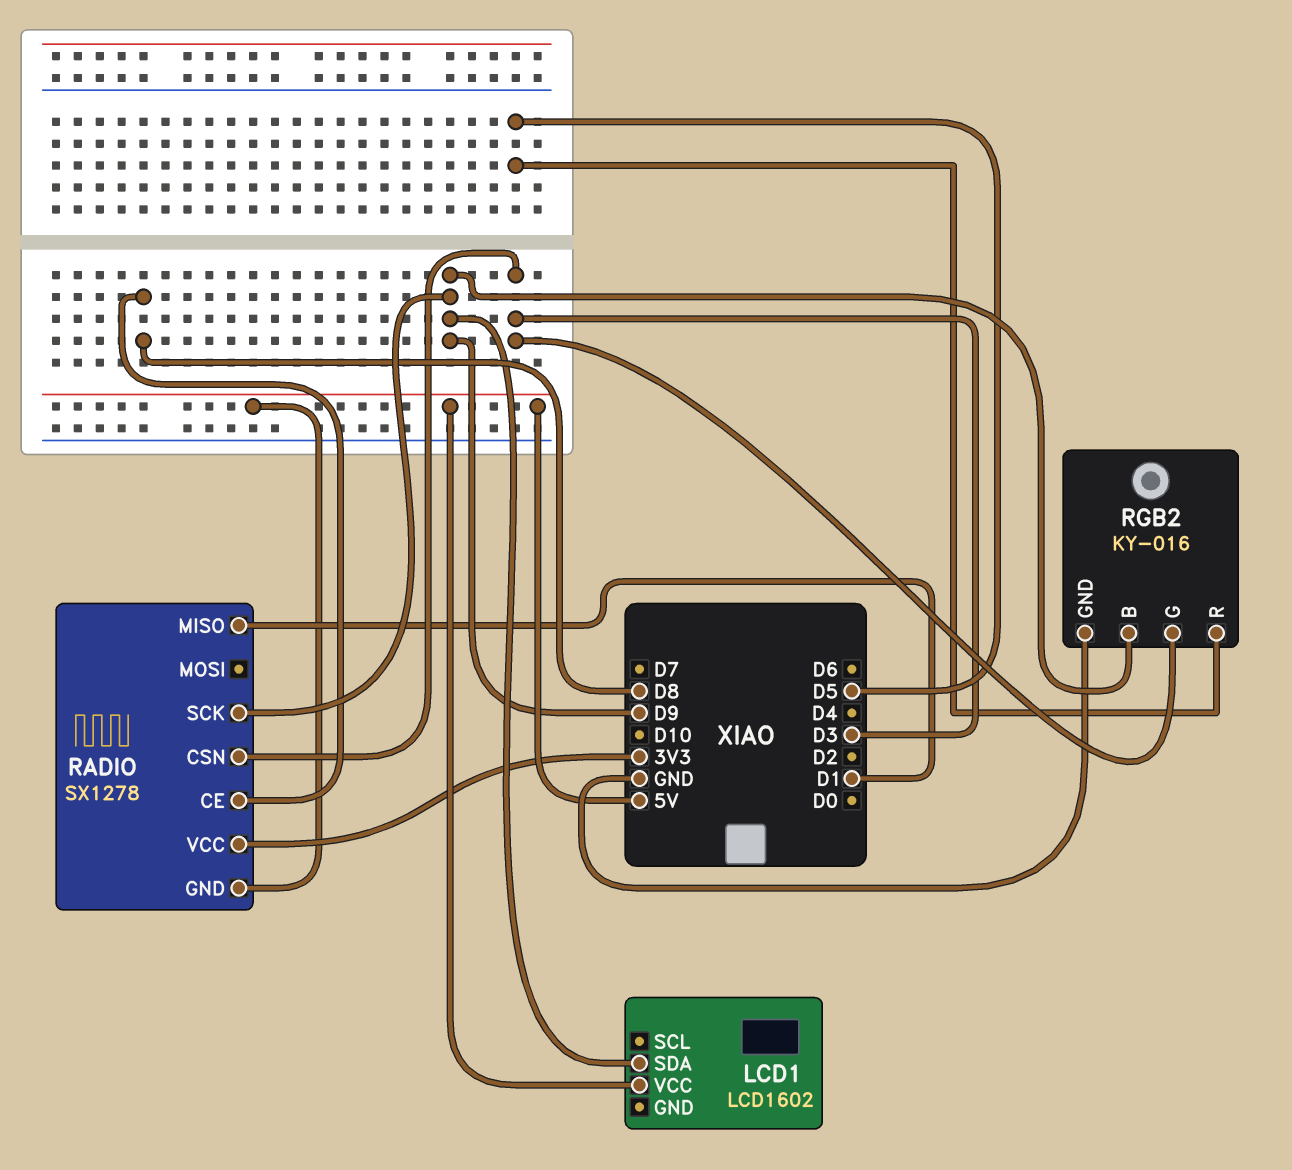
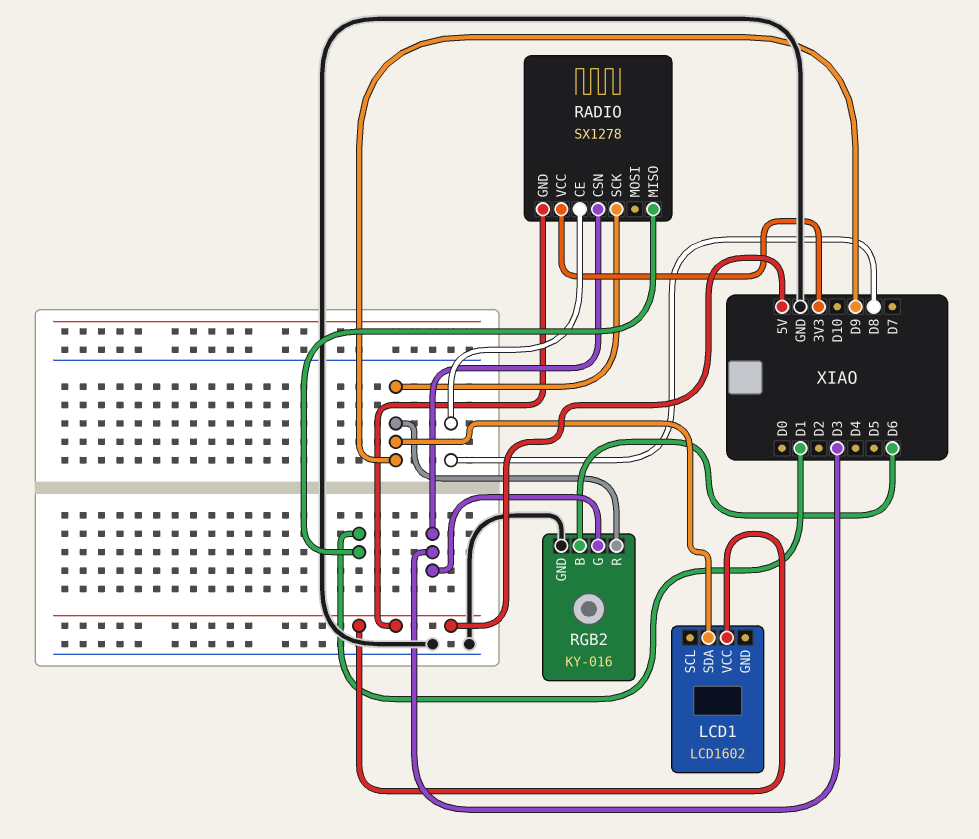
RGB2 pin B: D9 -> D6
RGB2 pin R: D5 -> D9

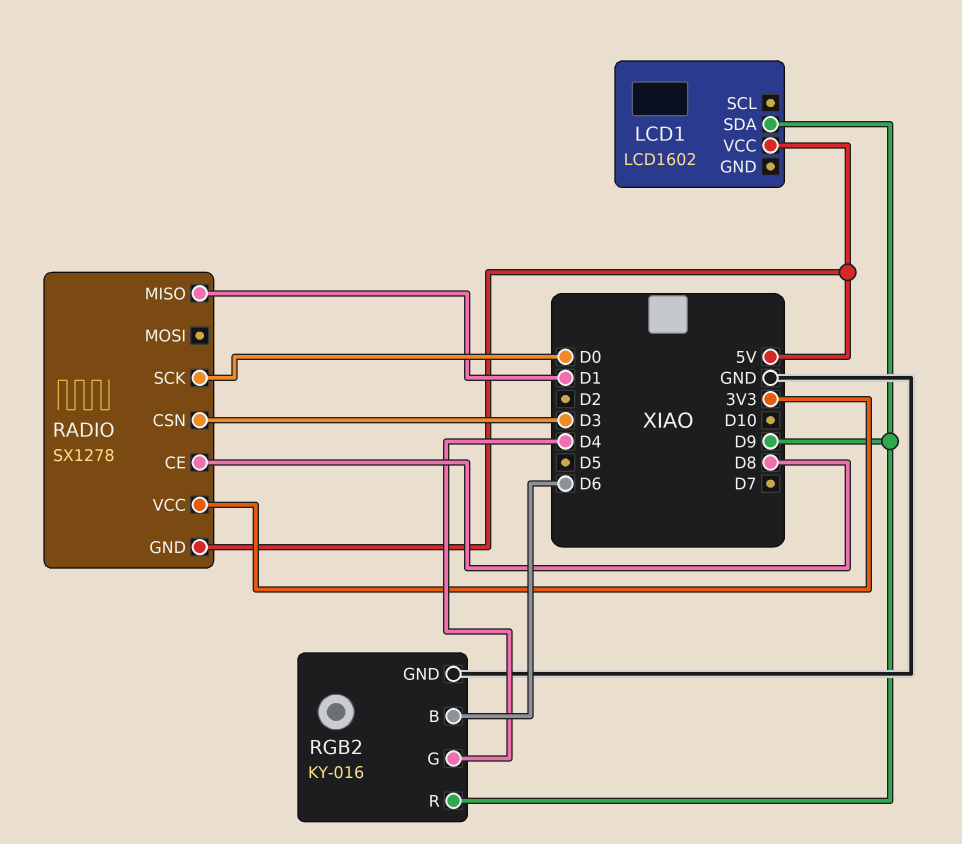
RADIO pin SCK: D9 -> D0
RGB2 pin G: D3 -> D4

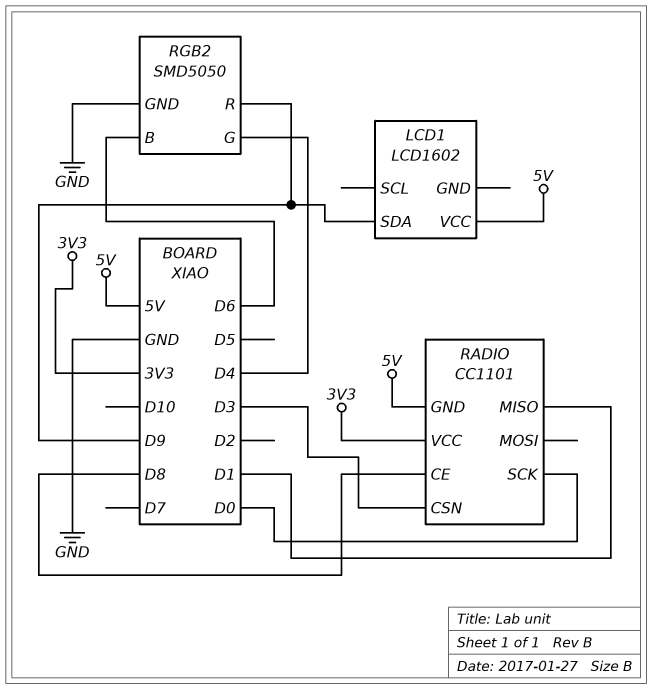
RADIO: SX1278 -> CC1101
RGB2: KY-016 -> SMD5050

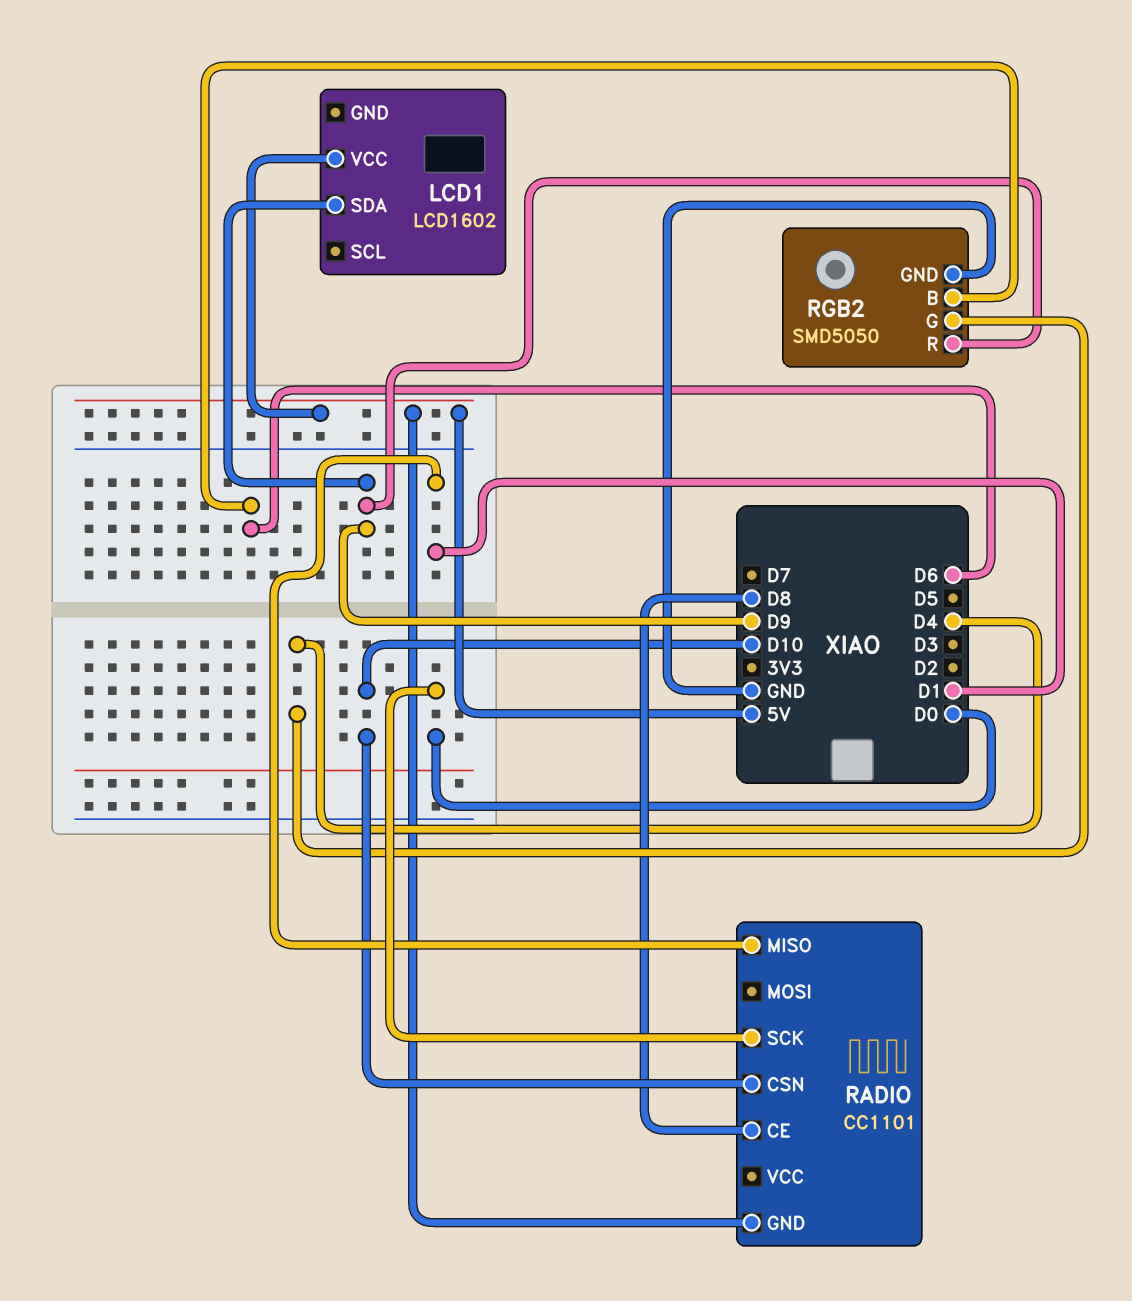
RADIO pin CSN: D3 -> D10
RADIO pin VCC: 3V3 -> none

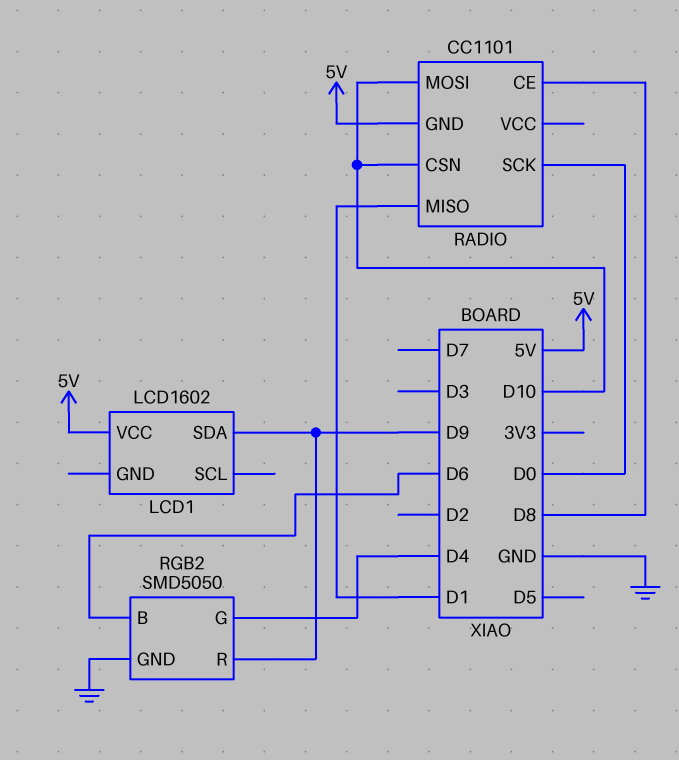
RADIO pin MOSI: none -> D10

